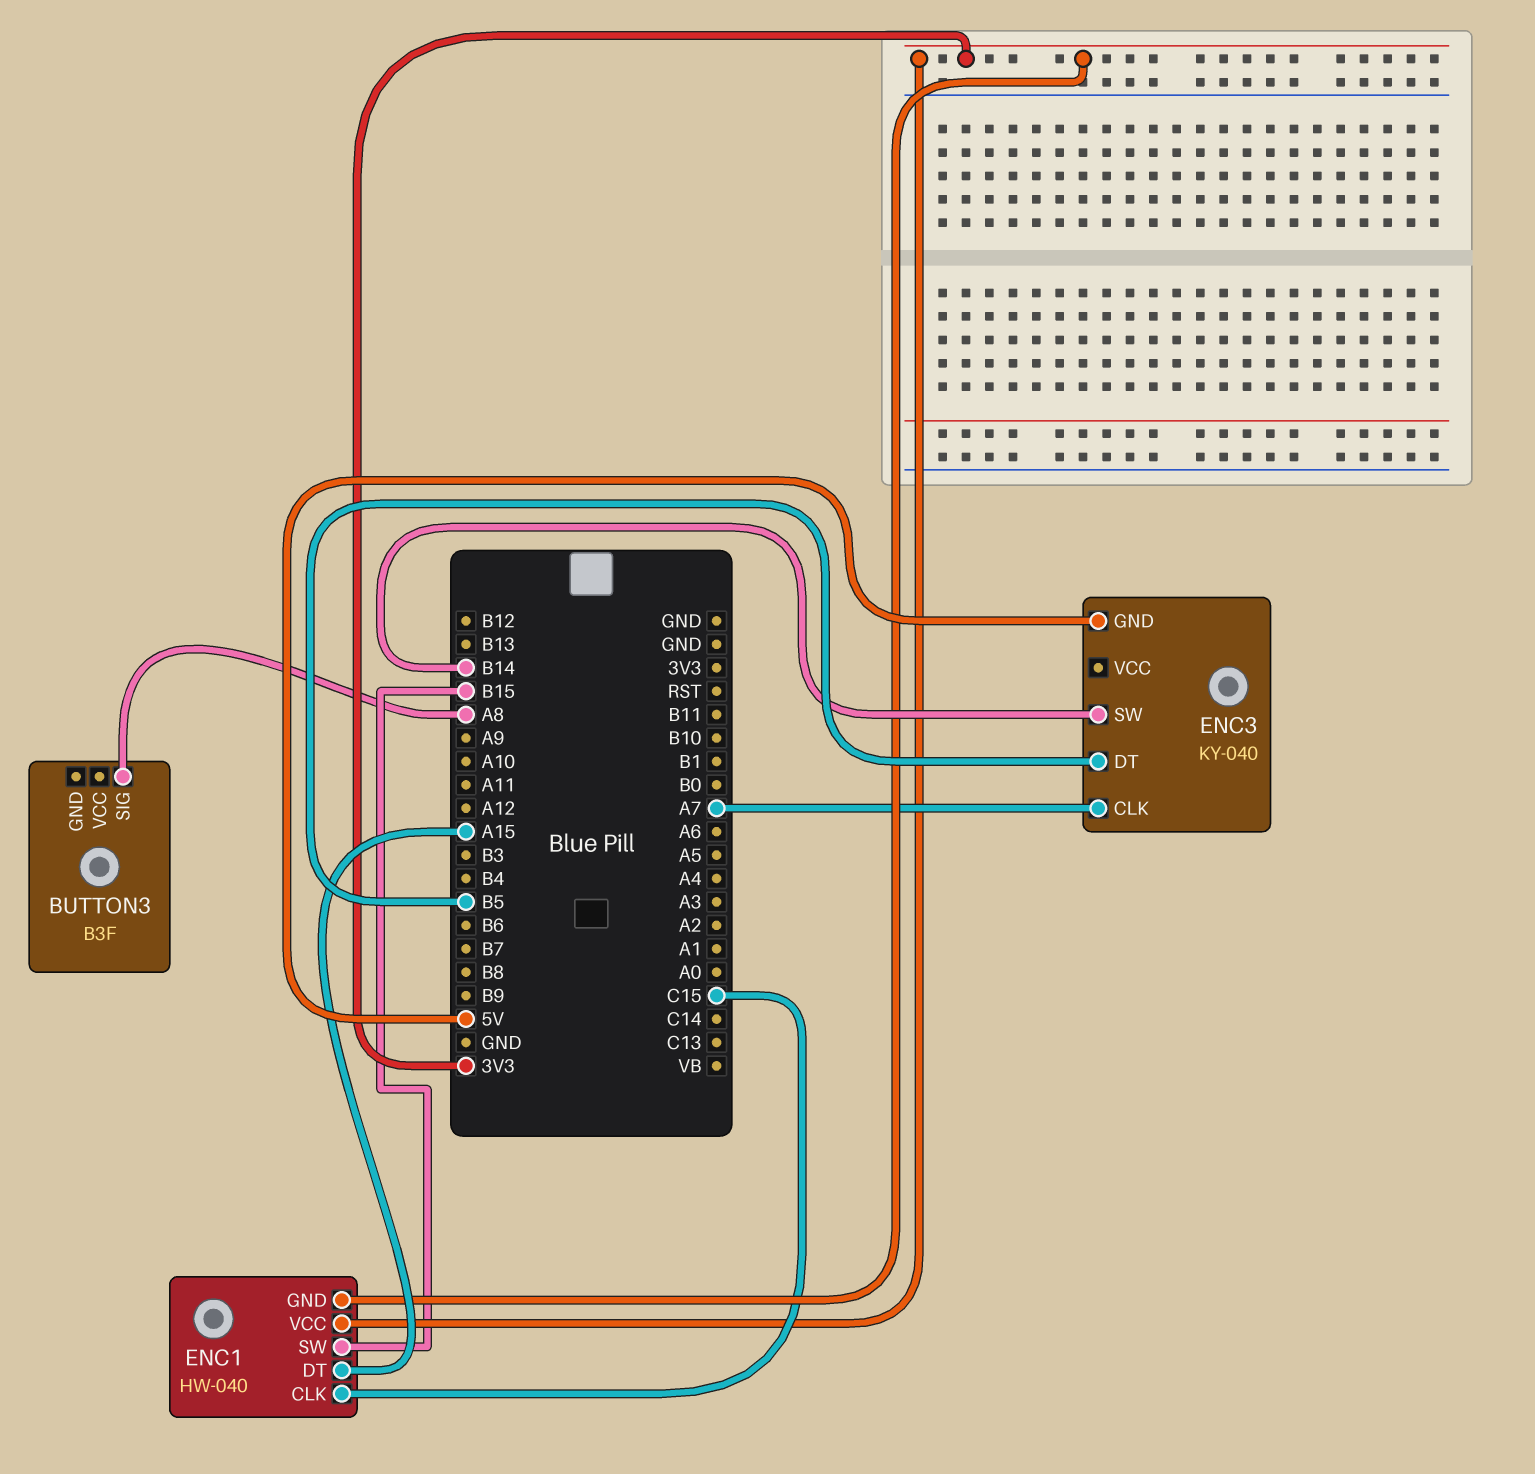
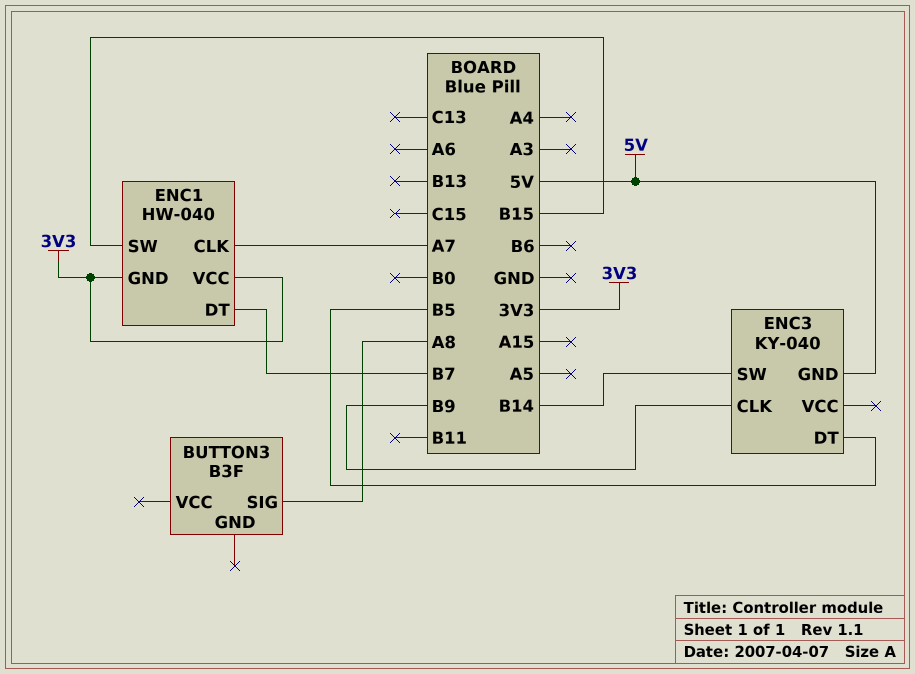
ENC1 pin CLK: C15 -> A7
ENC1 pin DT: A15 -> B7
ENC3 pin CLK: A7 -> B9

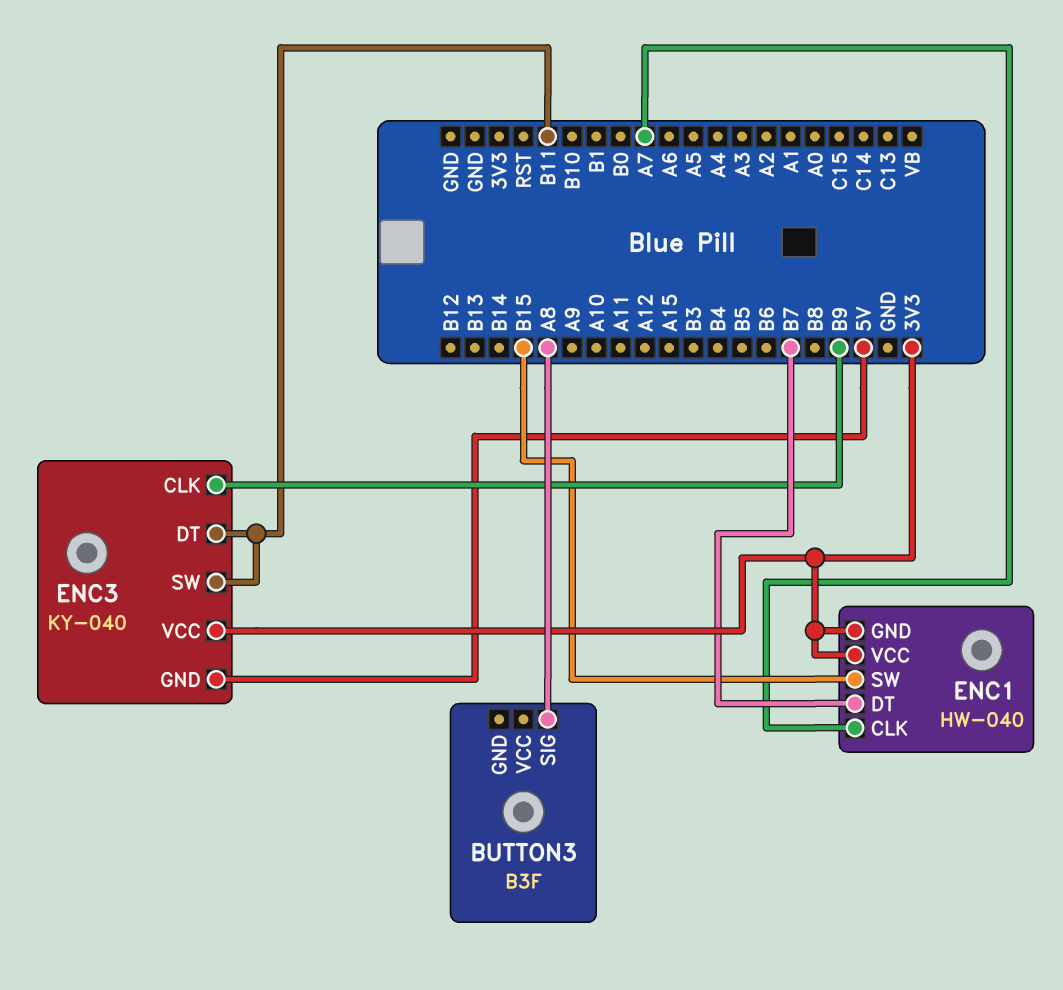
ENC3 pin DT: B5 -> B11
ENC3 pin SW: B14 -> B11
ENC3 pin VCC: none -> 3V3

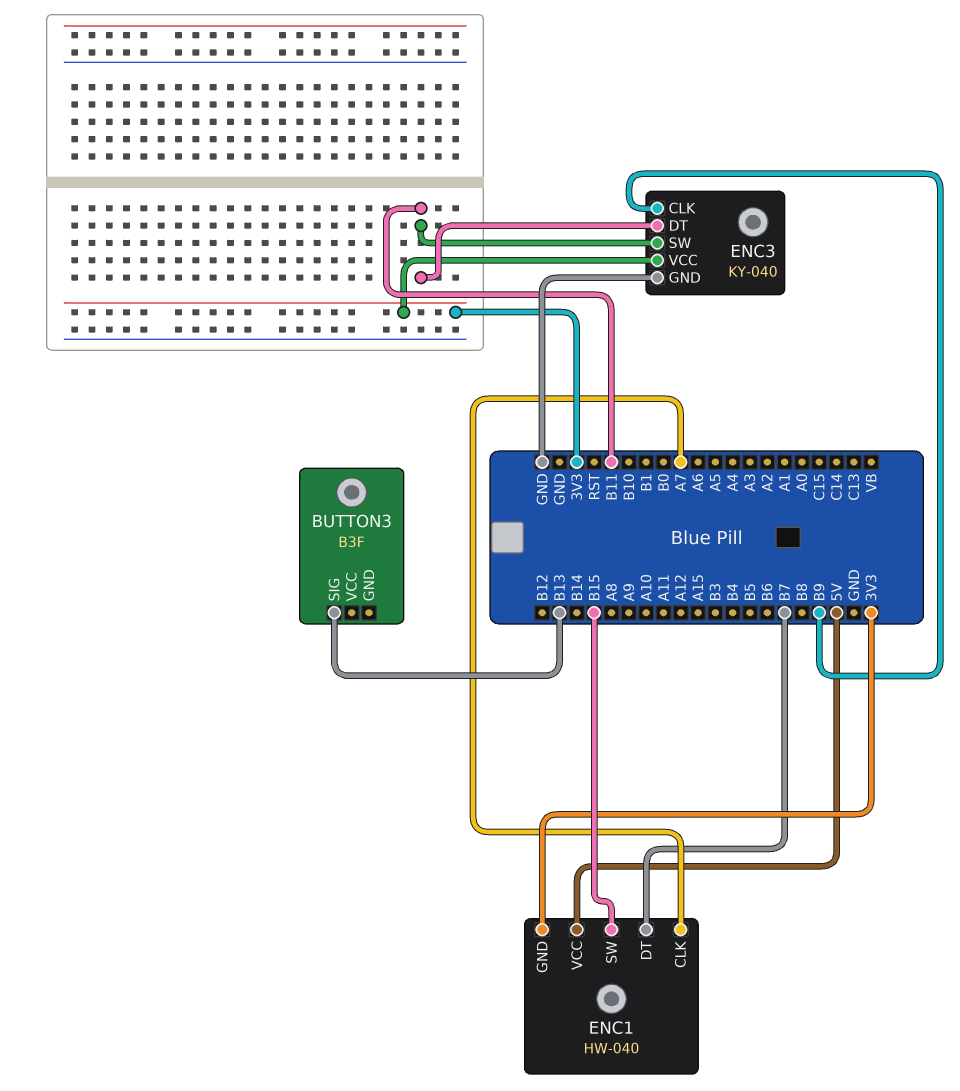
BUTTON3 pin SIG: A8 -> B13
ENC1 pin VCC: 3V3 -> 5V
ENC3 pin GND: 5V -> GND

